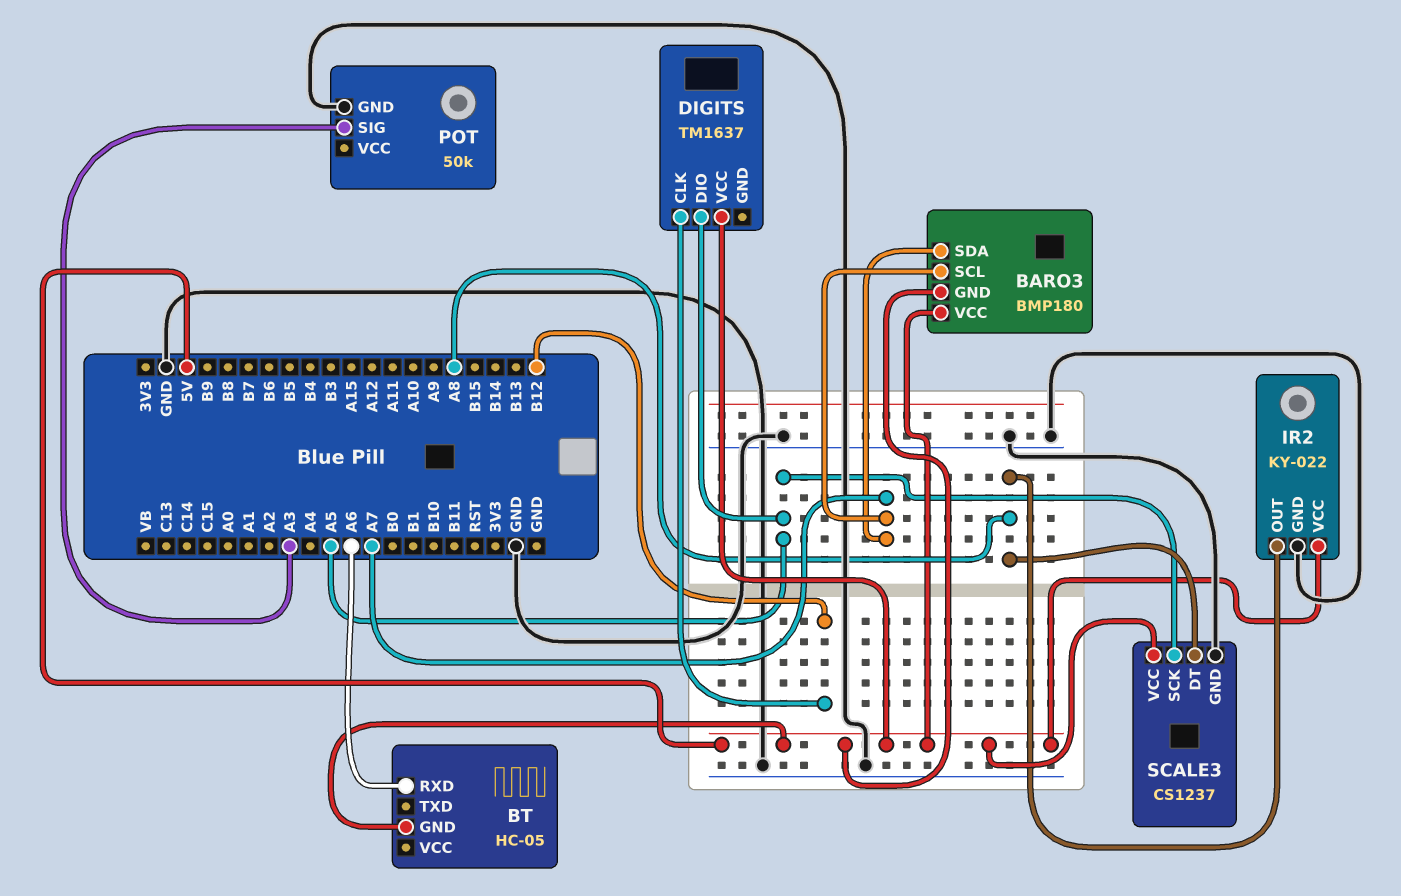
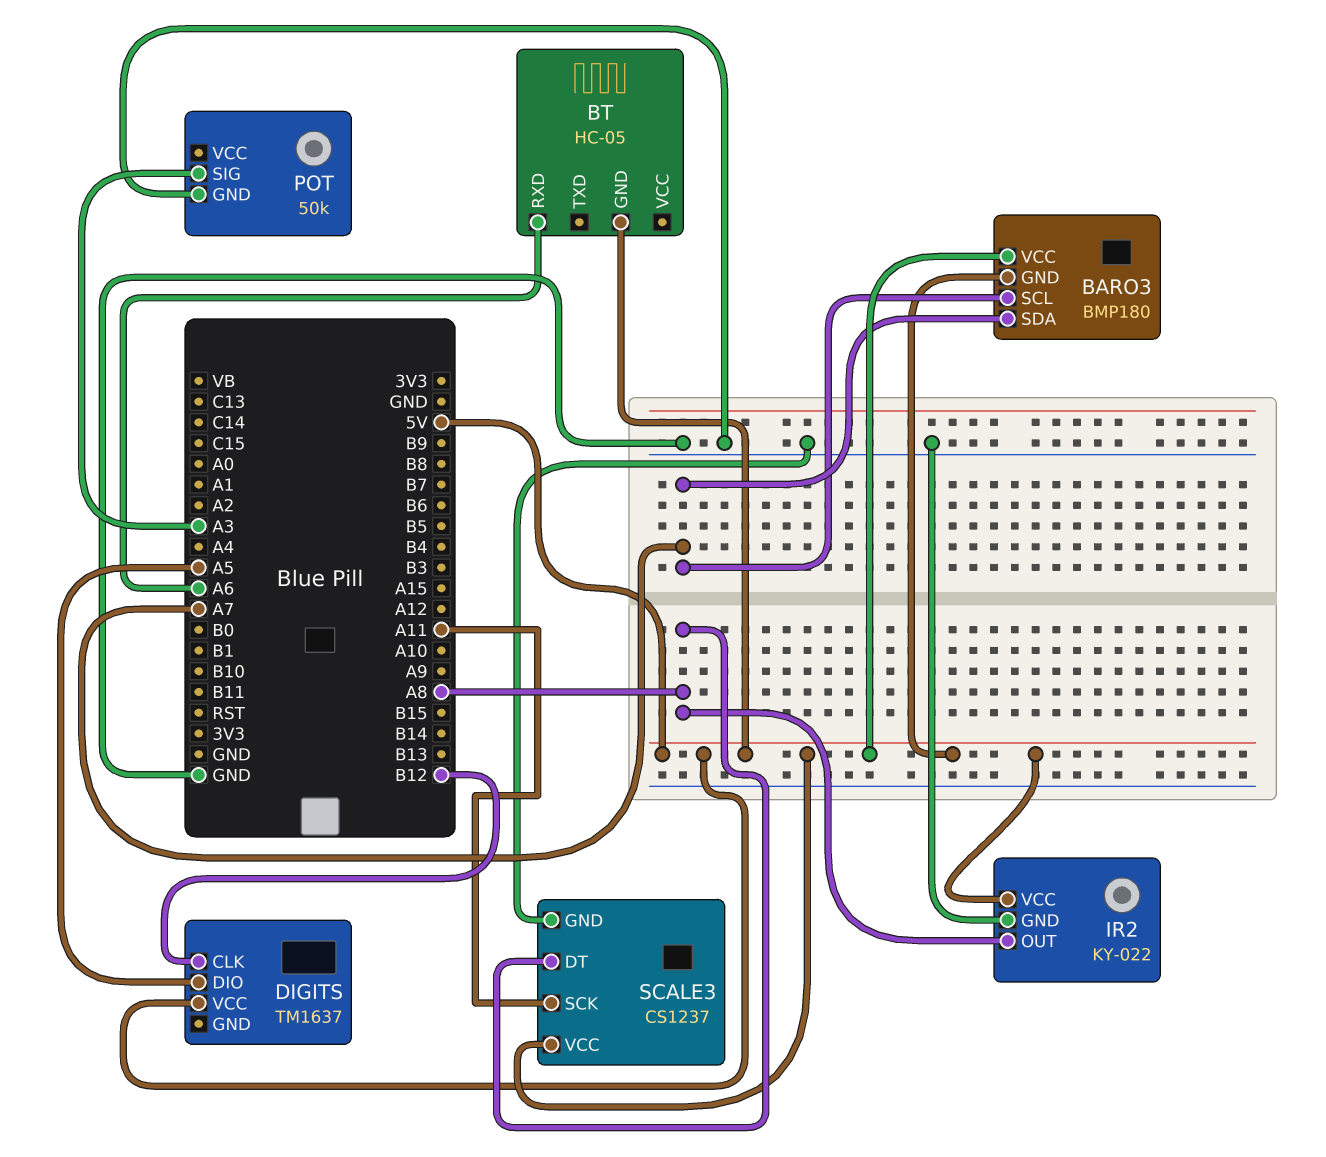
SCALE3 pin SCK: A5 -> A11

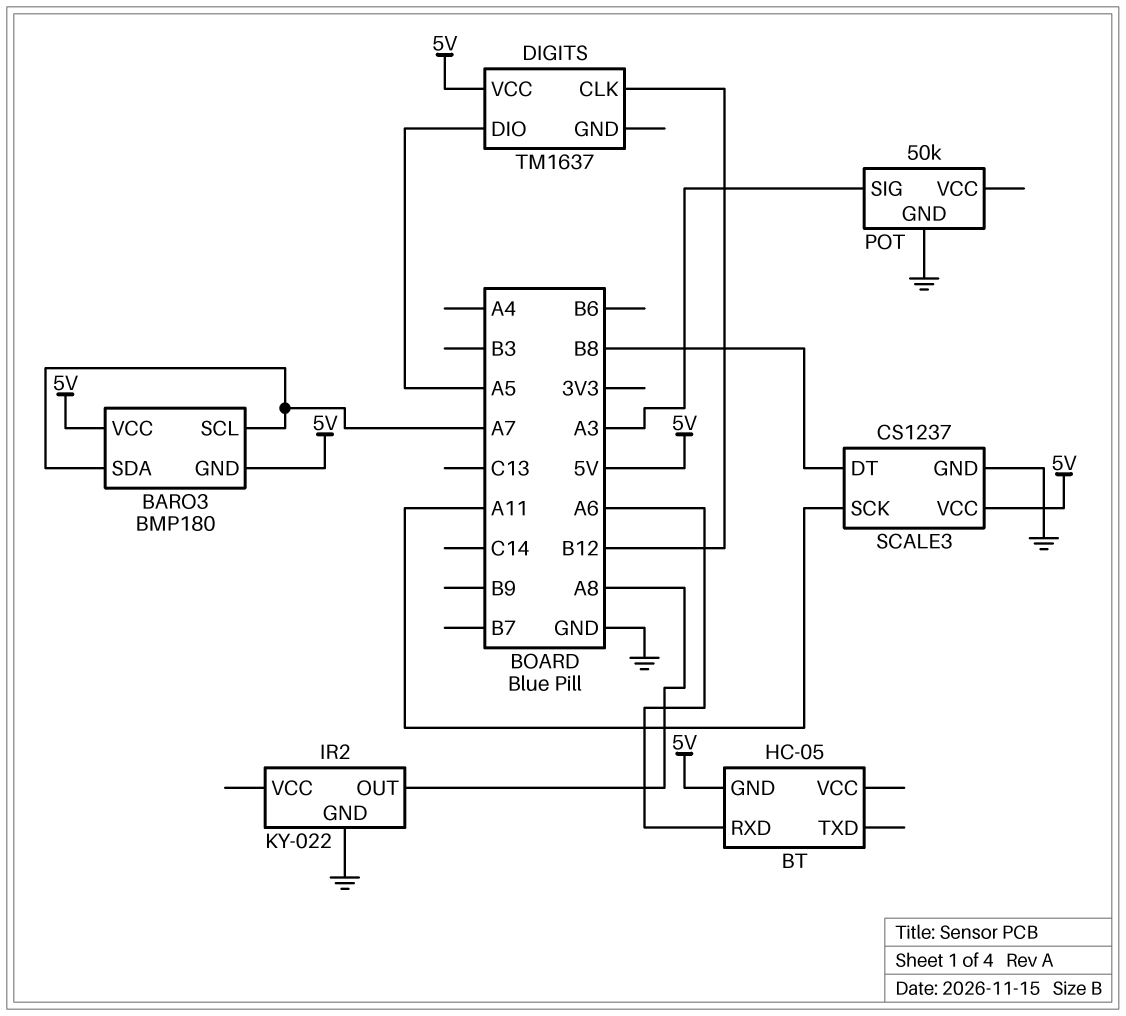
IR2 pin VCC: 5V -> none
SCALE3 pin DT: A8 -> B8

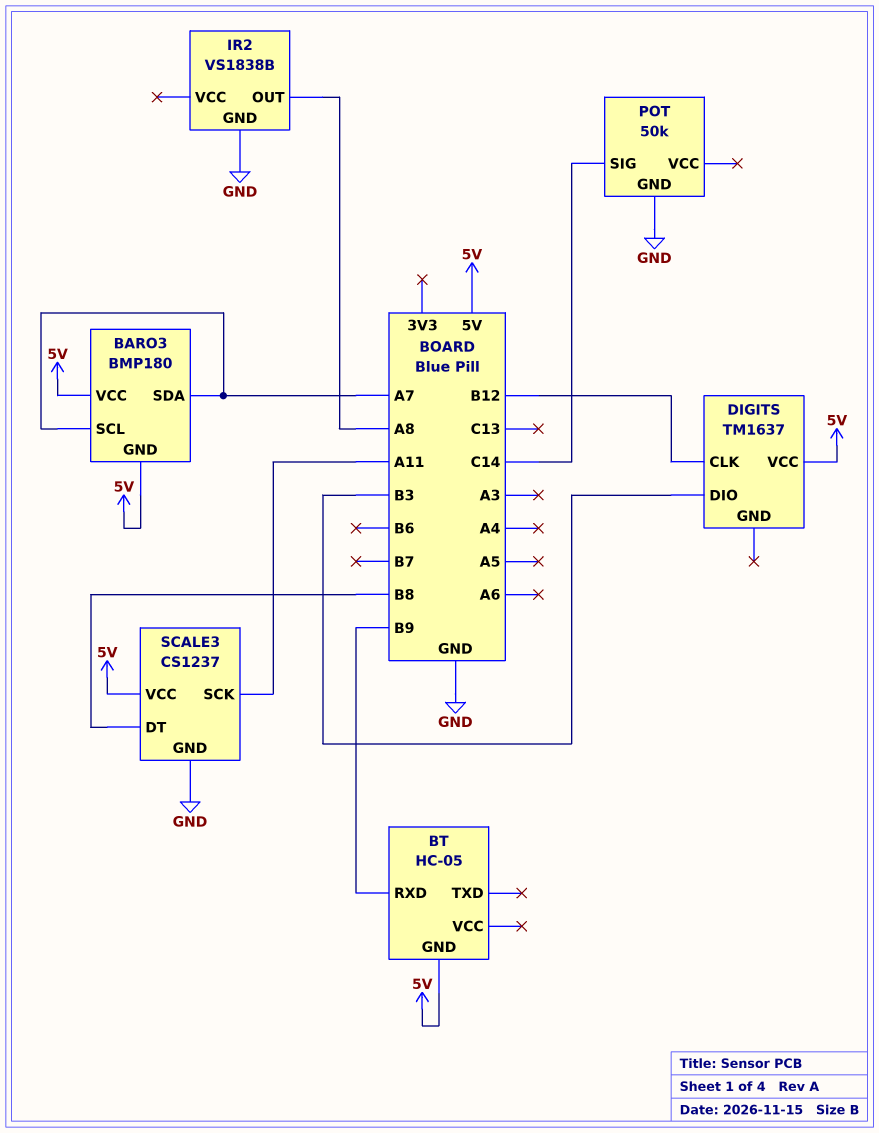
BT pin RXD: A6 -> B9
DIGITS pin DIO: A5 -> B3
IR2: KY-022 -> VS1838B
POT pin SIG: A3 -> C14

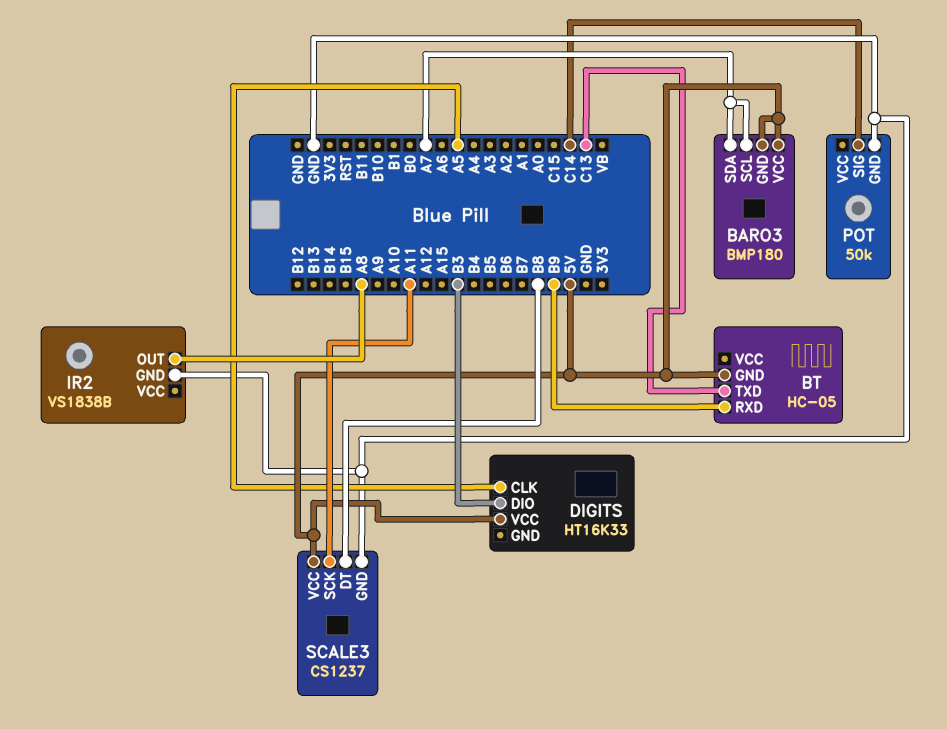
BT pin TXD: none -> C13
DIGITS: TM1637 -> HT16K33
DIGITS pin CLK: B12 -> A5

